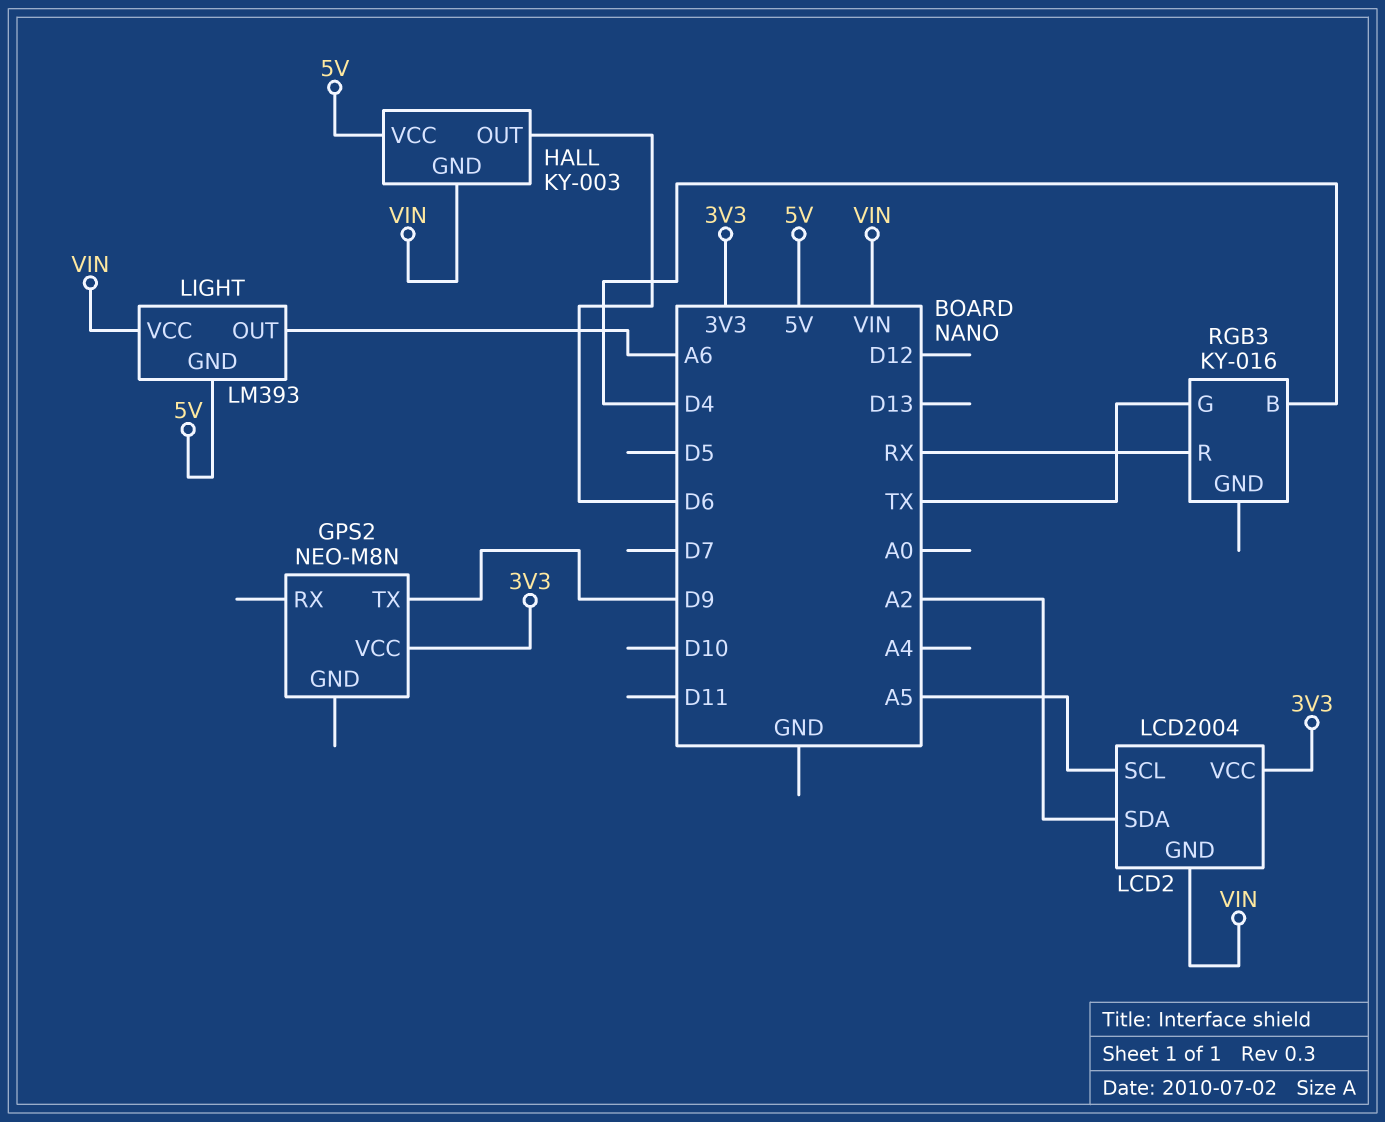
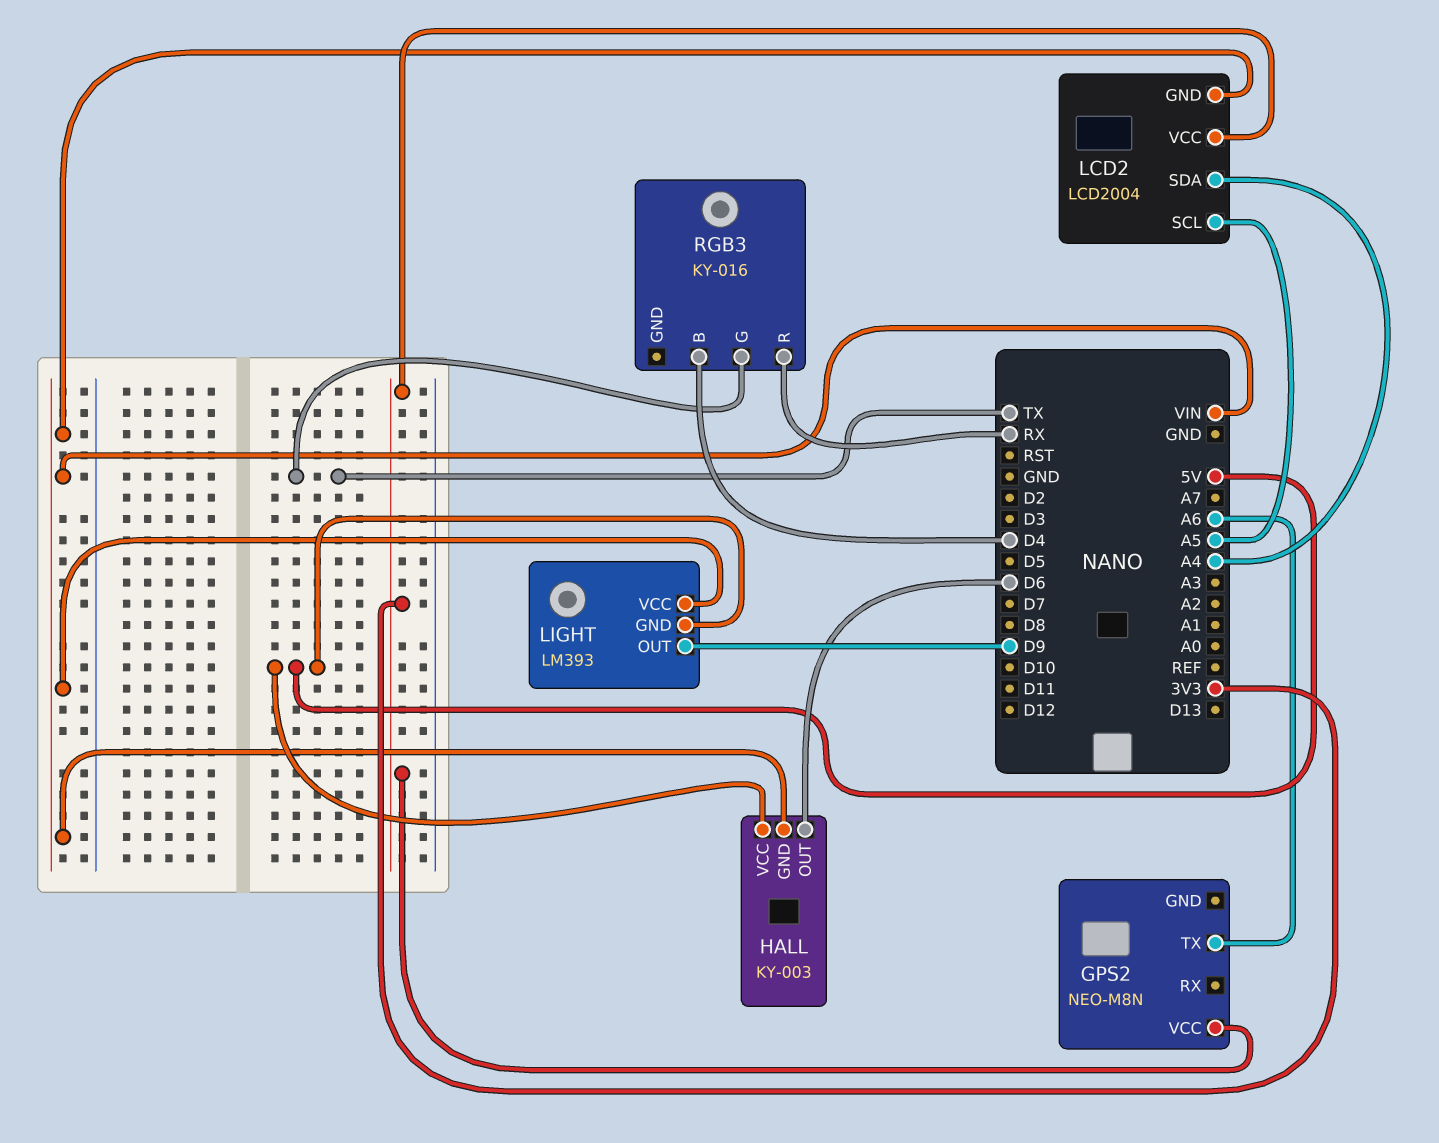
GPS2 pin TX: D9 -> A6
LCD2 pin SDA: A2 -> A4
LIGHT pin OUT: A6 -> D9

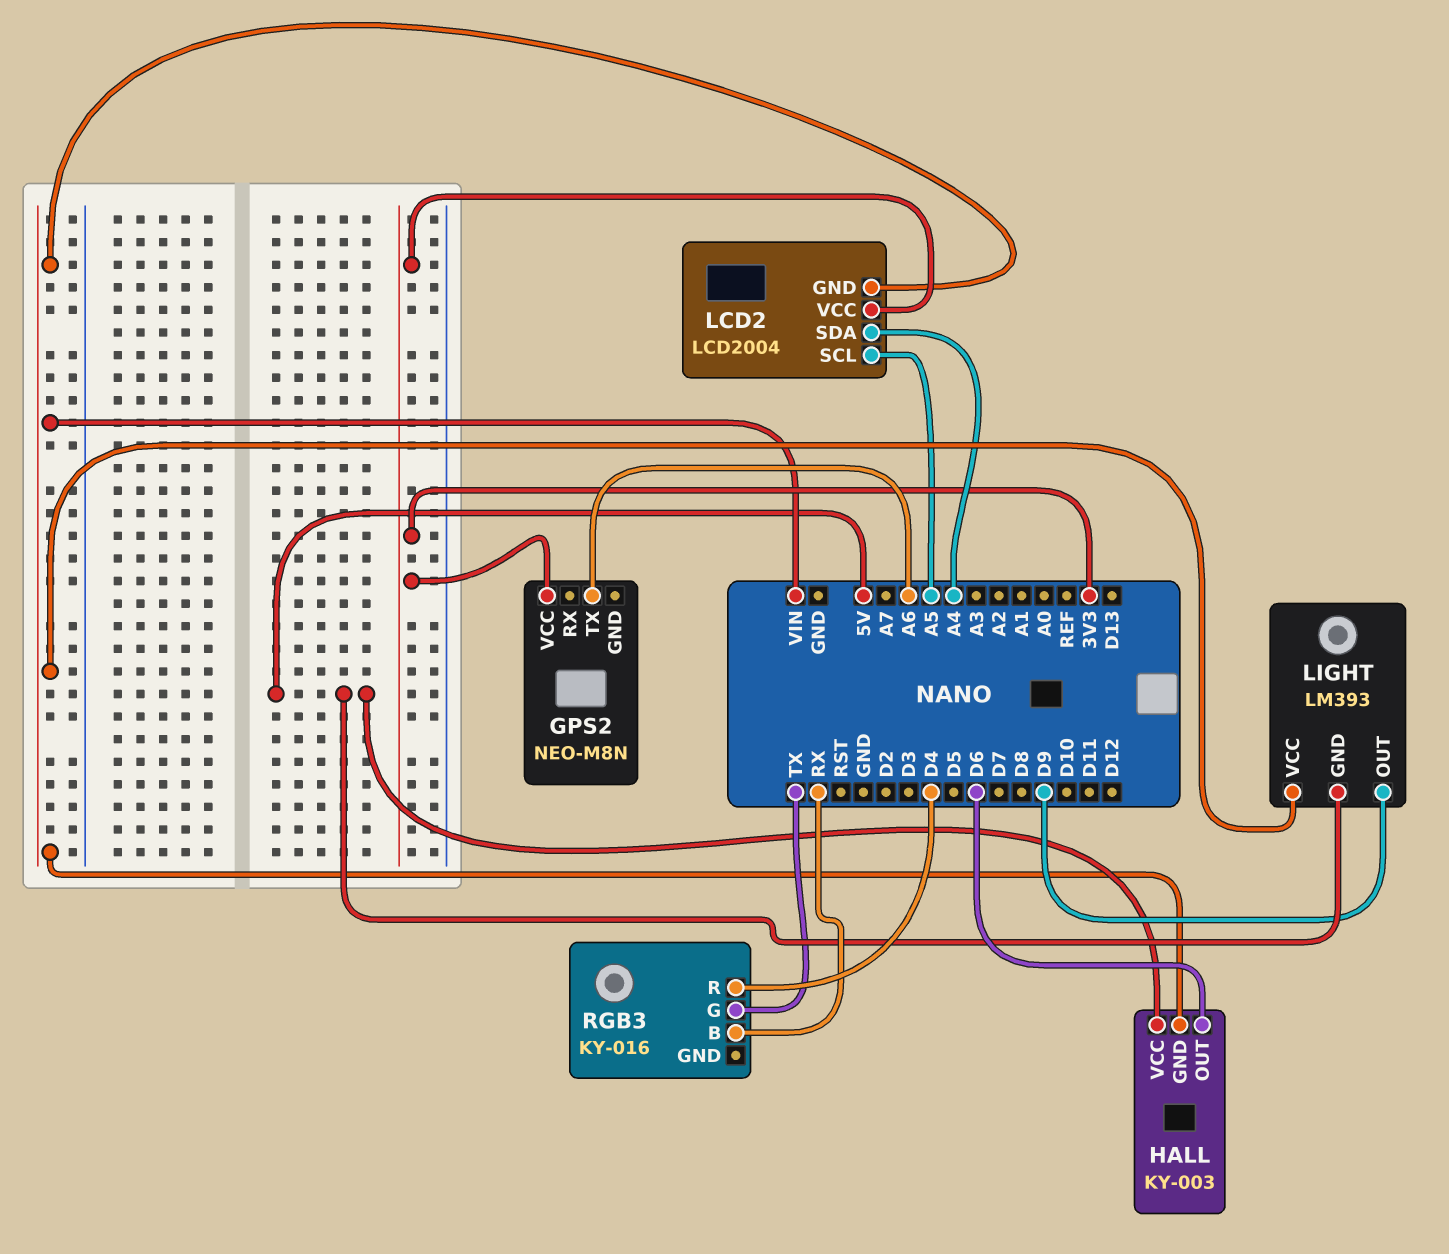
RGB3 pin B: D4 -> RX
RGB3 pin R: RX -> D4

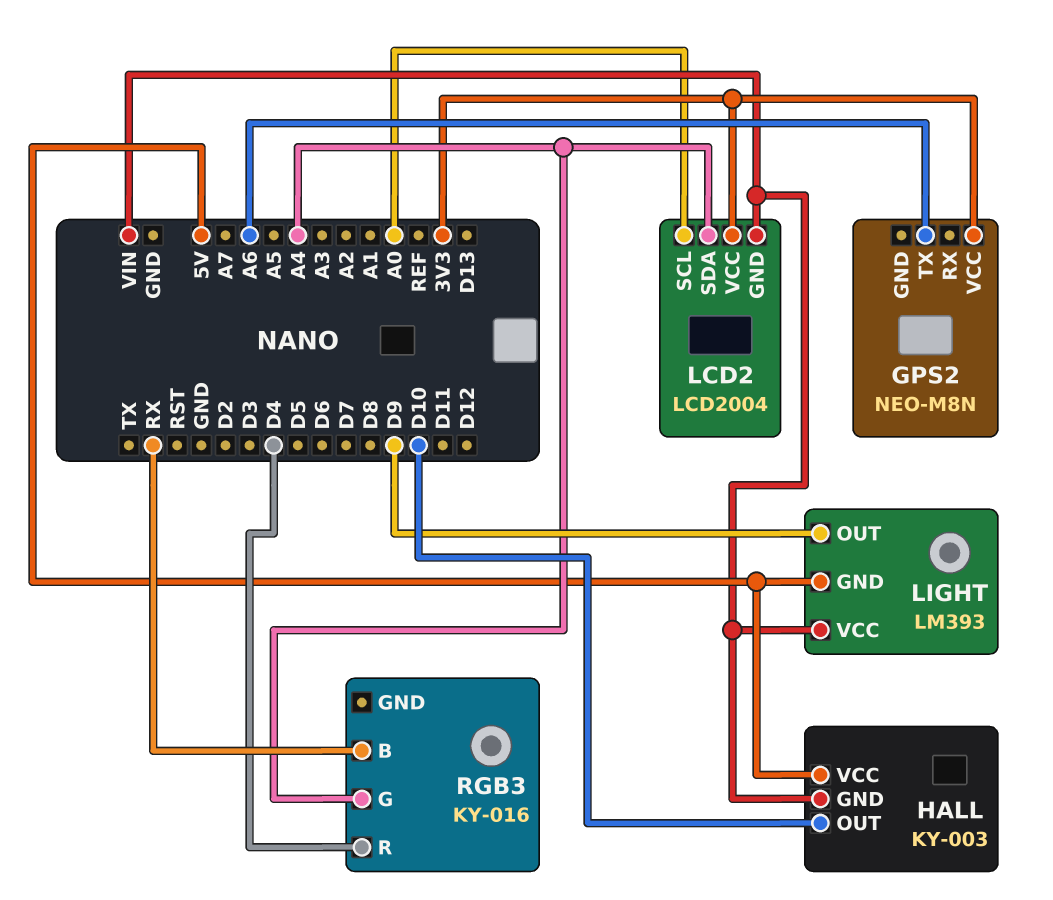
HALL pin OUT: D6 -> D10
LCD2 pin SCL: A5 -> A0
RGB3 pin G: TX -> A4

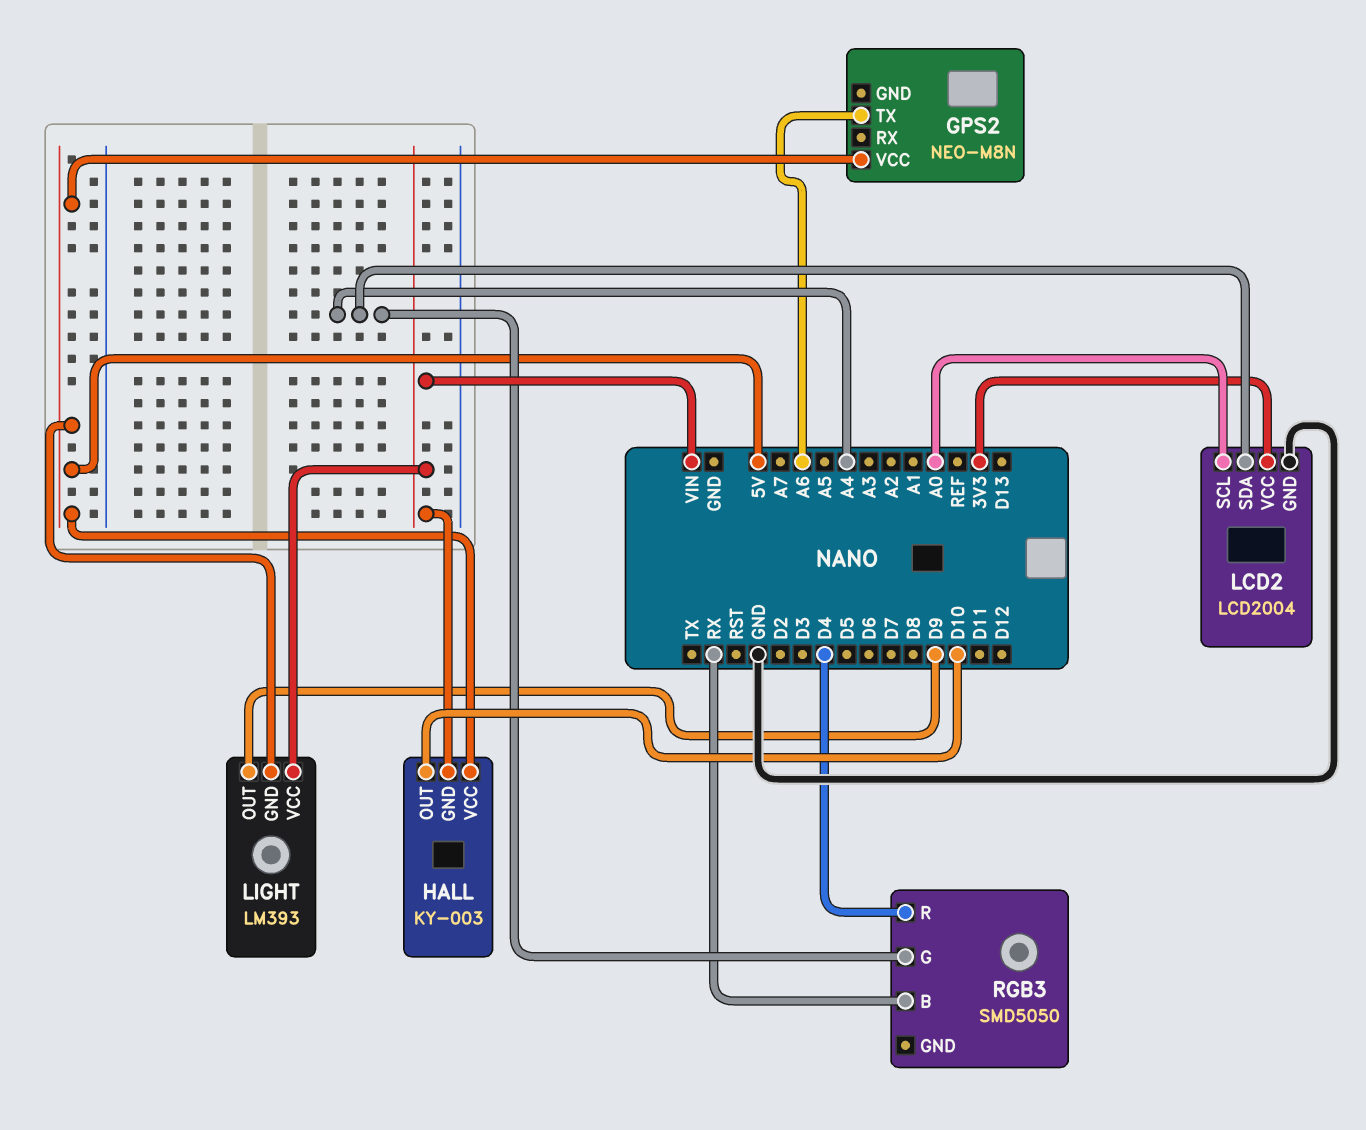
GPS2 pin VCC: 3V3 -> 5V
LCD2 pin GND: VIN -> GND
RGB3: KY-016 -> SMD5050

